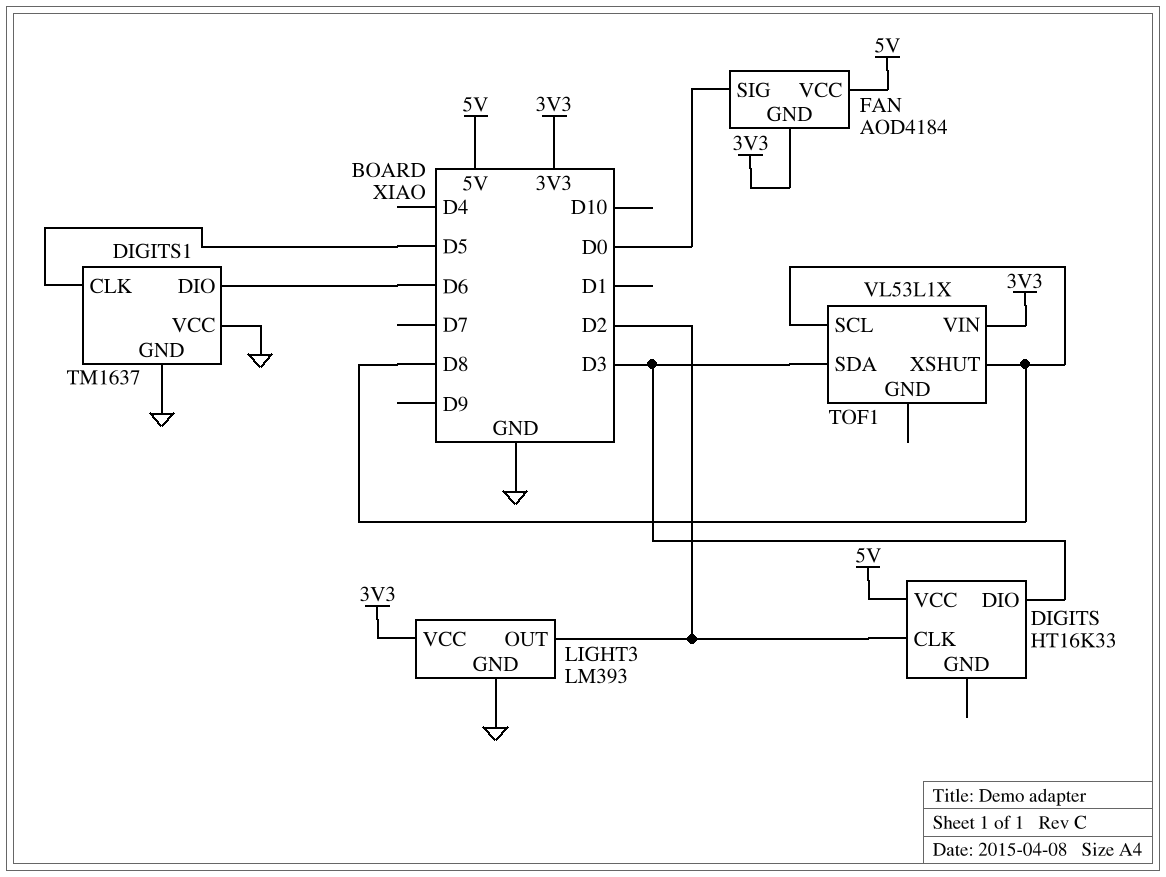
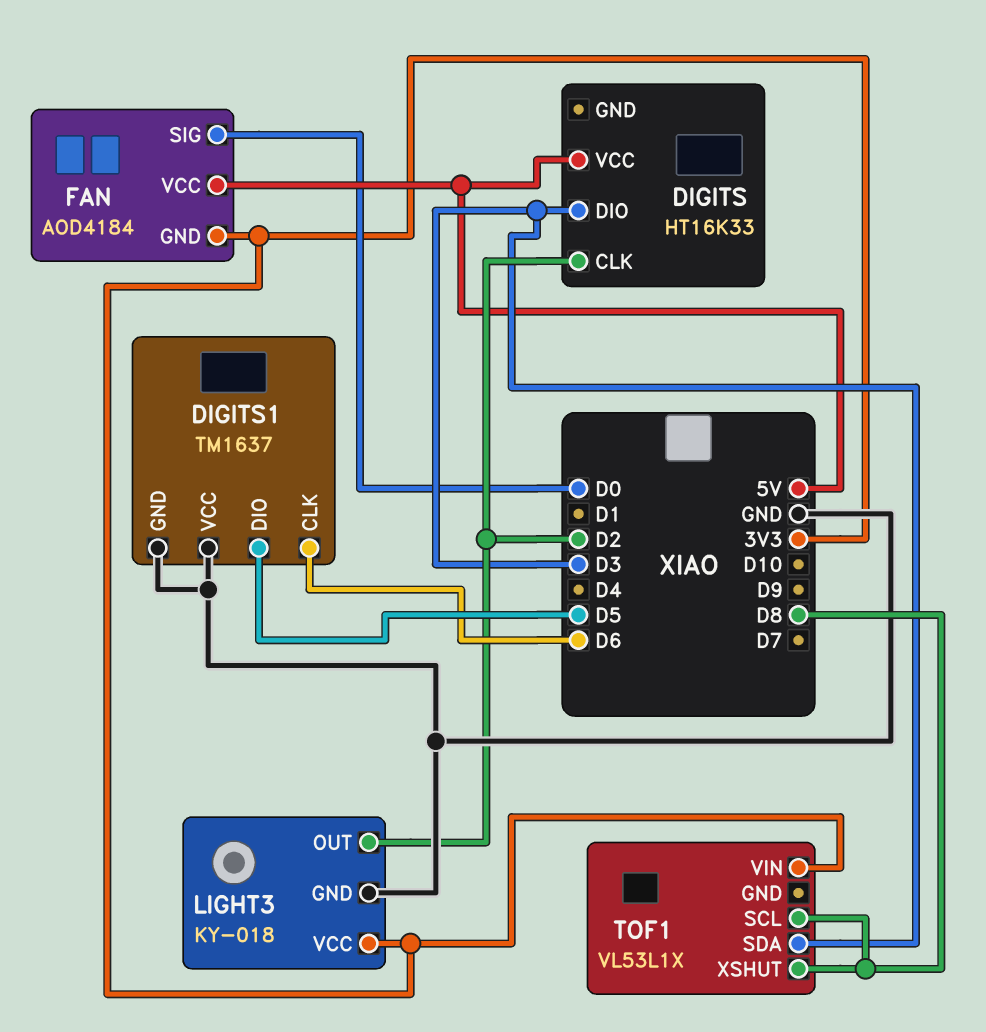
DIGITS1 pin CLK: D5 -> D6
DIGITS1 pin DIO: D6 -> D5
LIGHT3: LM393 -> KY-018

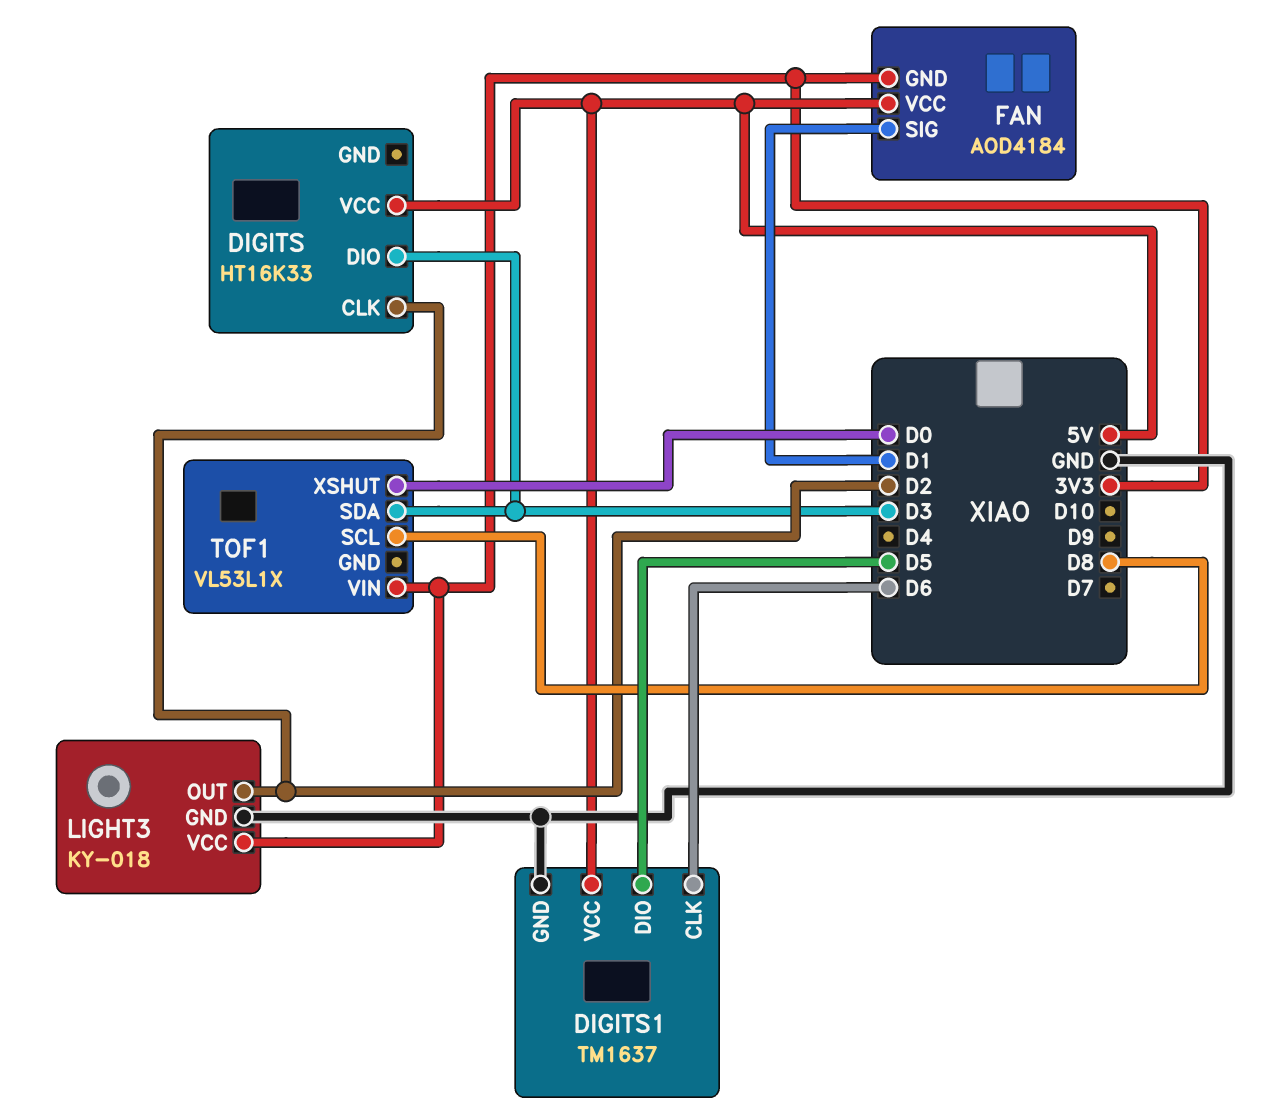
DIGITS1 pin VCC: GND -> 5V
FAN pin SIG: D0 -> D1
TOF1 pin XSHUT: D8 -> D0

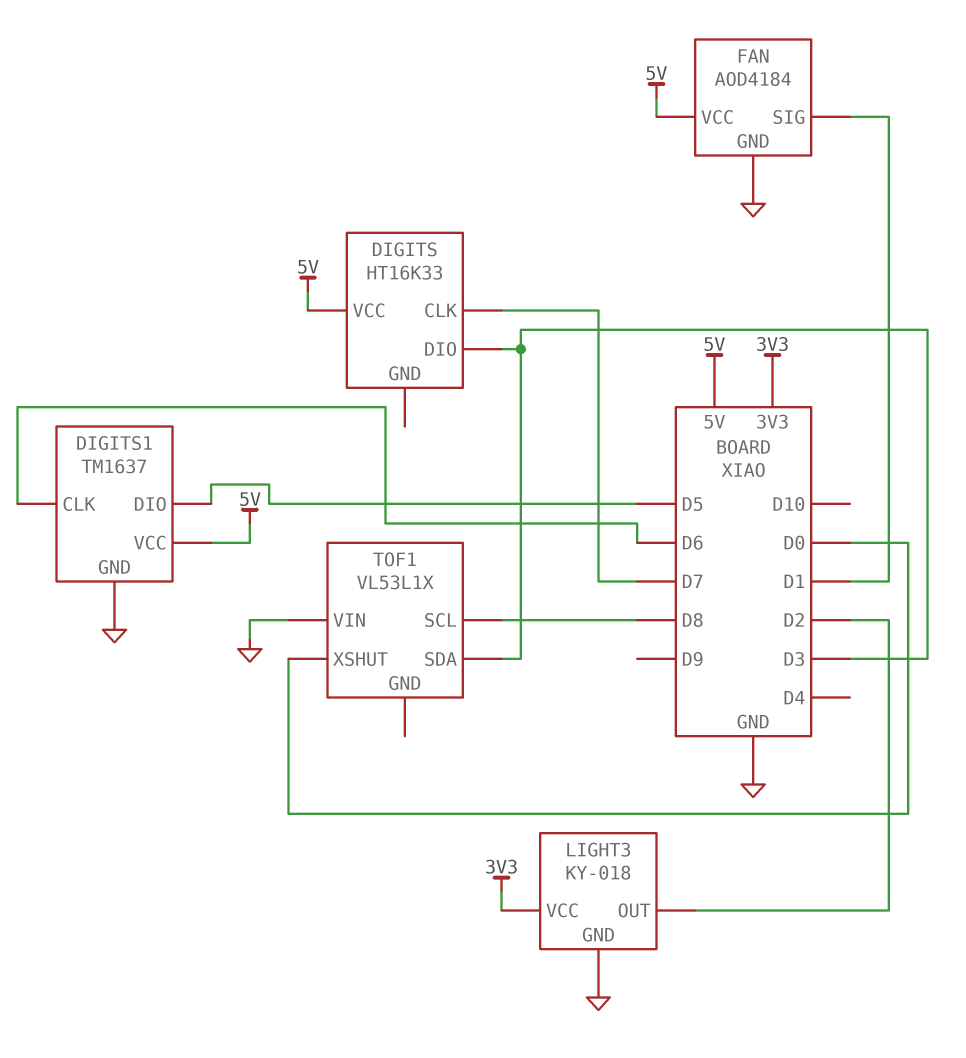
DIGITS pin CLK: D2 -> D7
FAN pin GND: 3V3 -> GND
TOF1 pin VIN: 3V3 -> GND

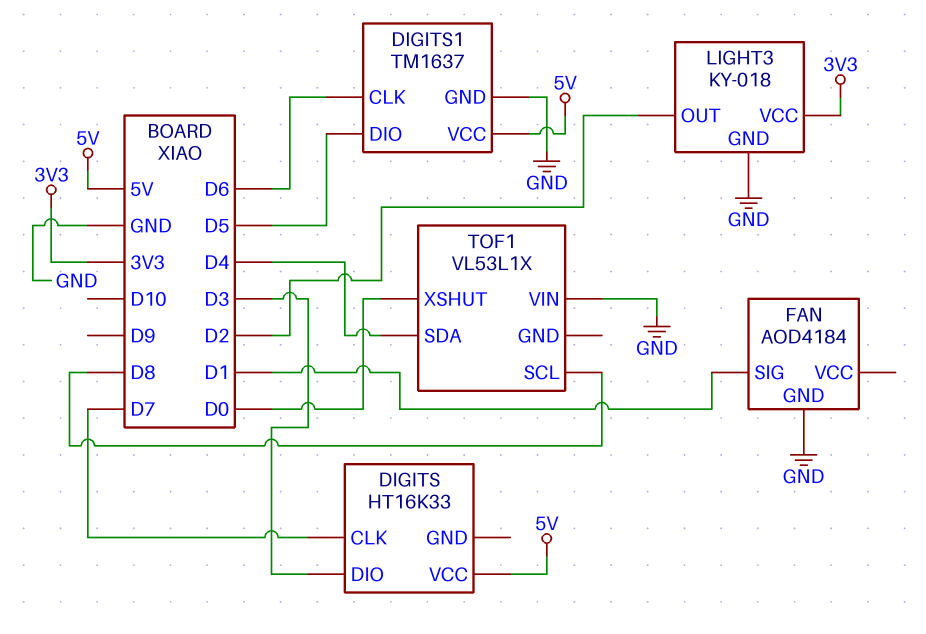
FAN pin VCC: 5V -> none
TOF1 pin SDA: D3 -> D4

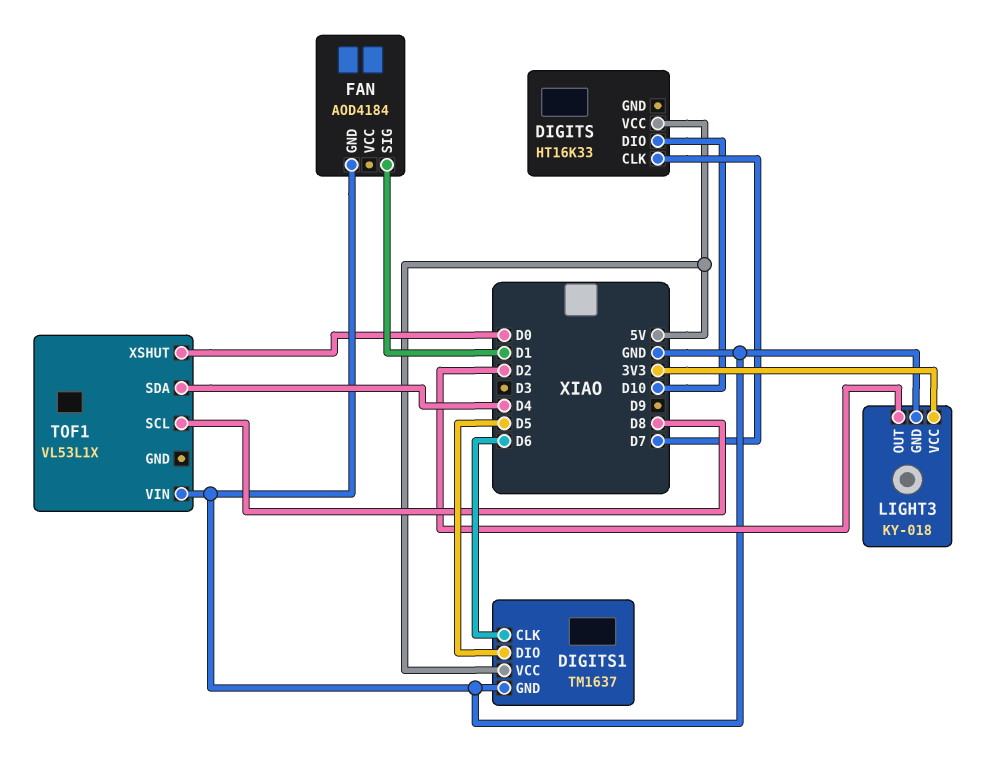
DIGITS pin DIO: D3 -> D10

